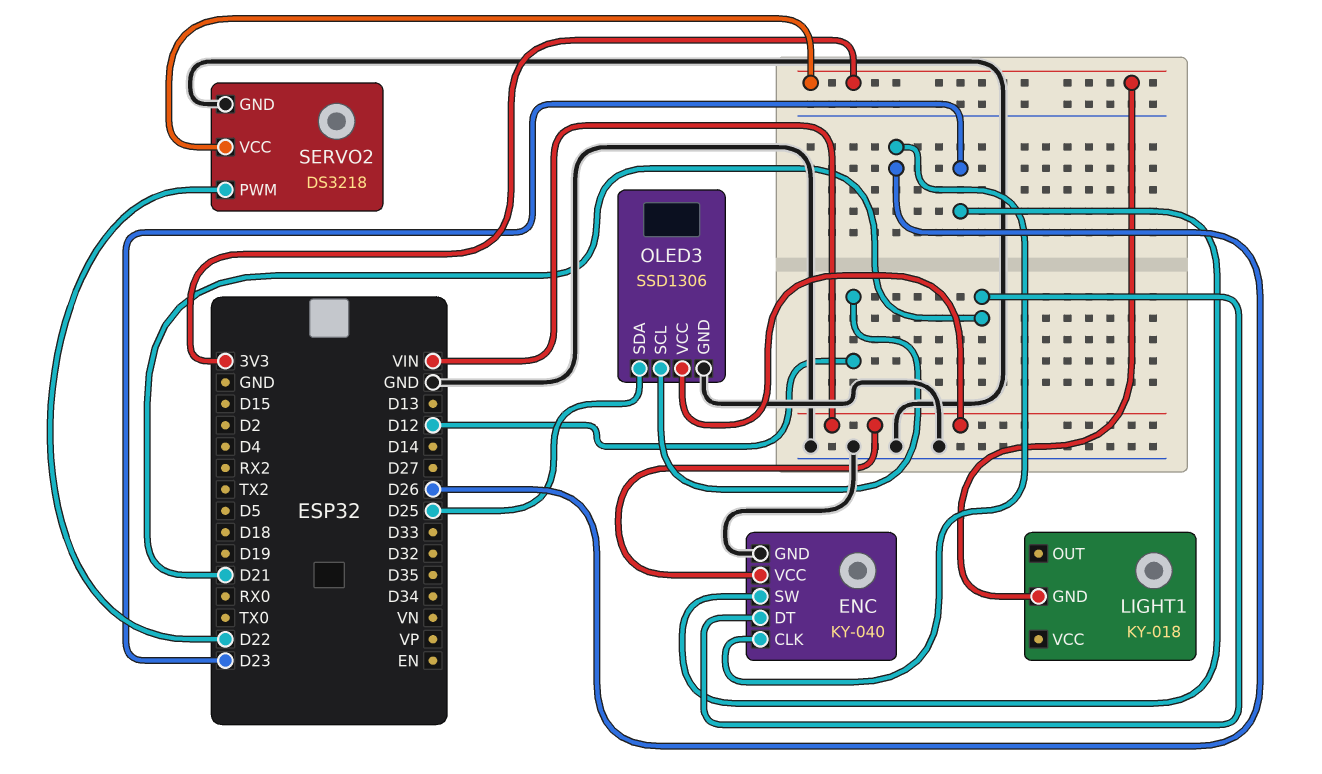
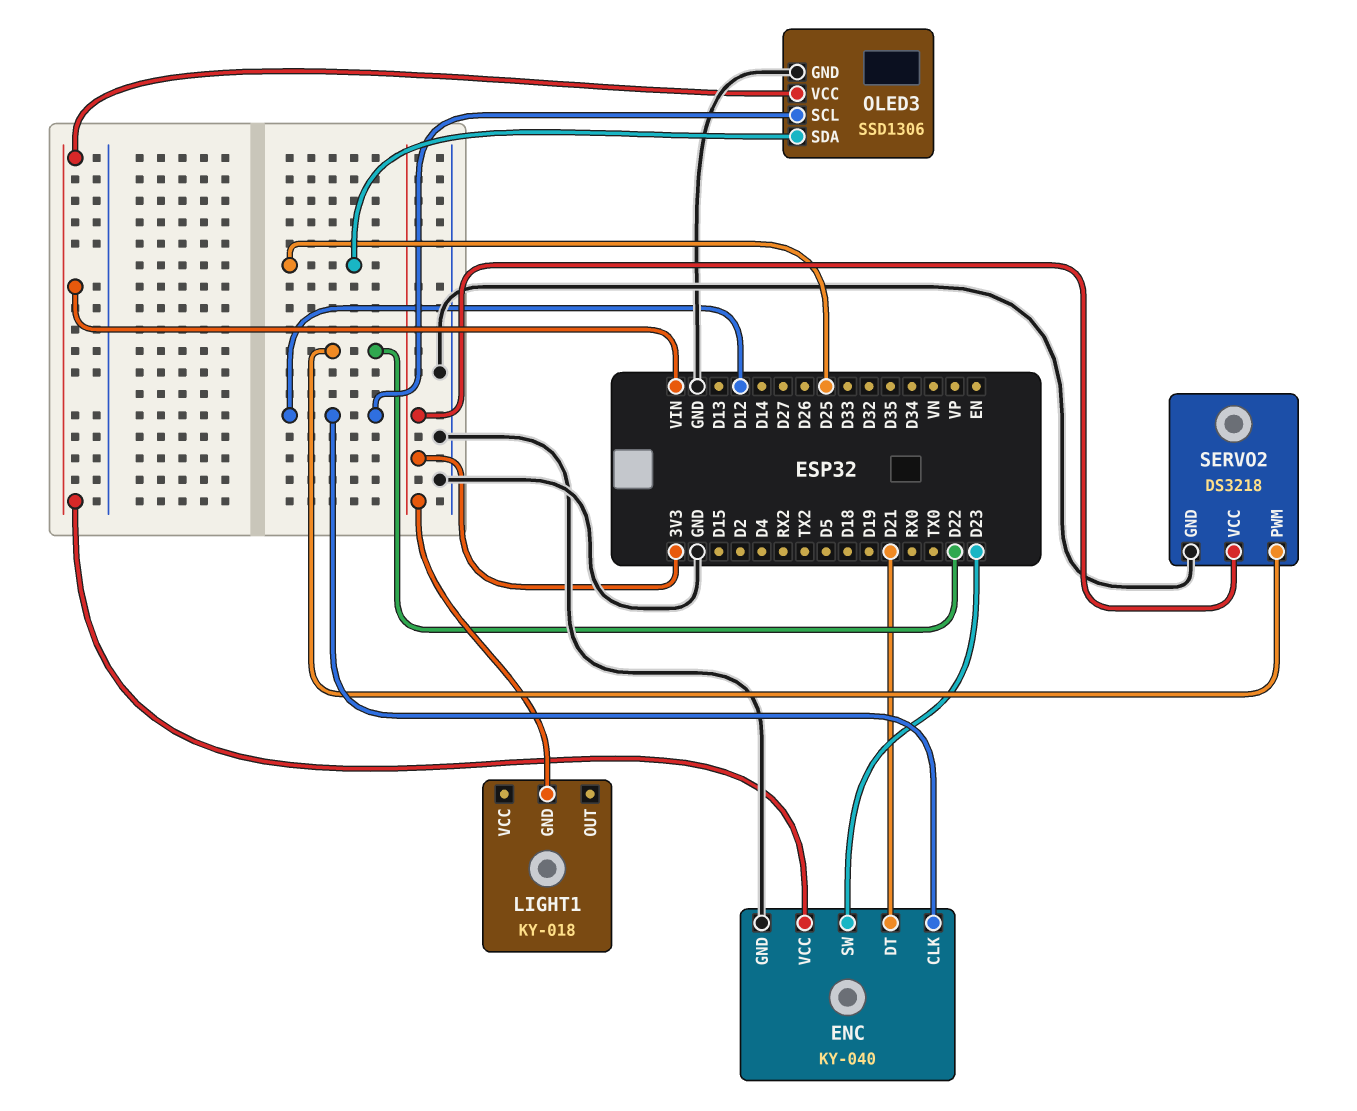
ENC pin CLK: D26 -> D12

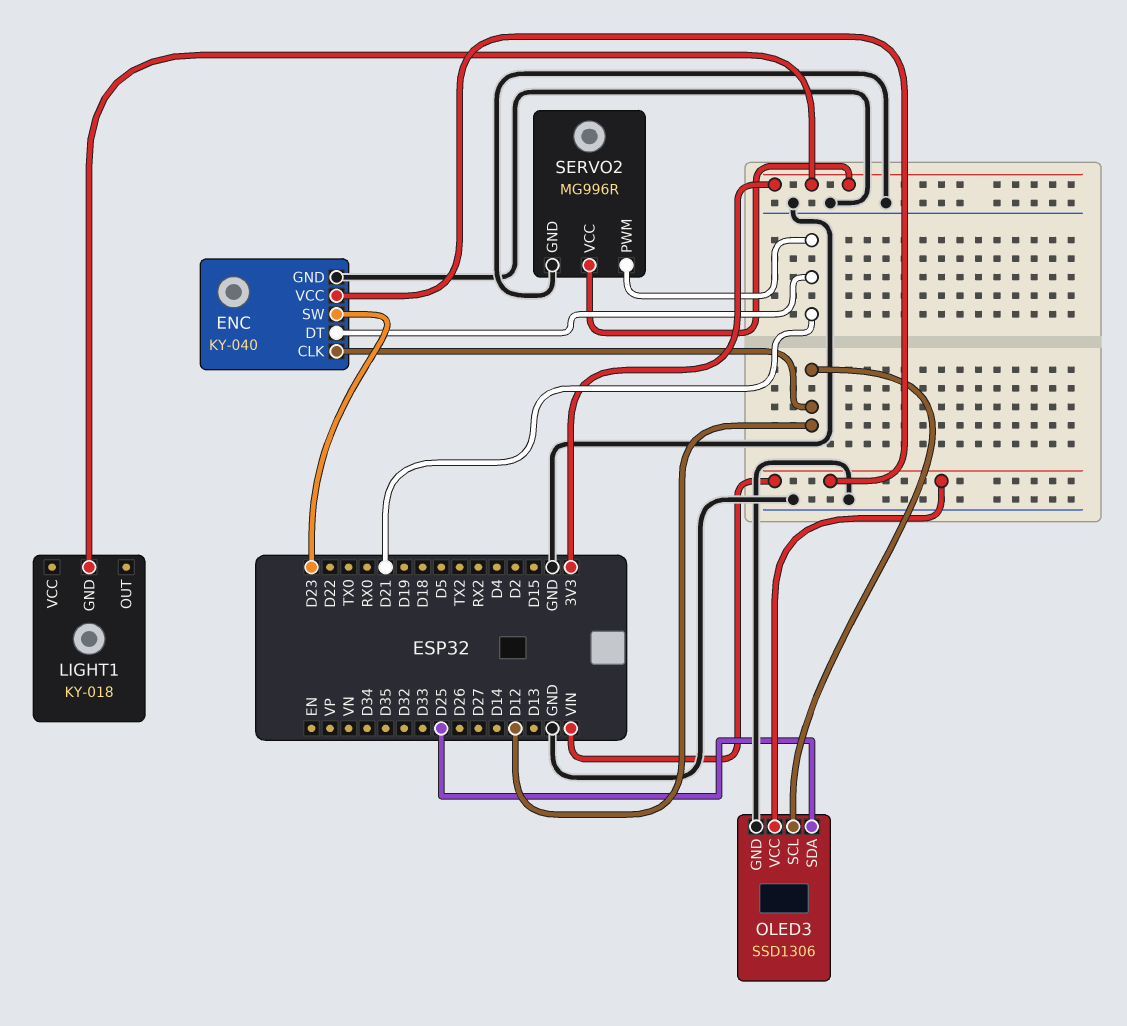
SERVO2: DS3218 -> MG996R
SERVO2 pin PWM: D22 -> D21

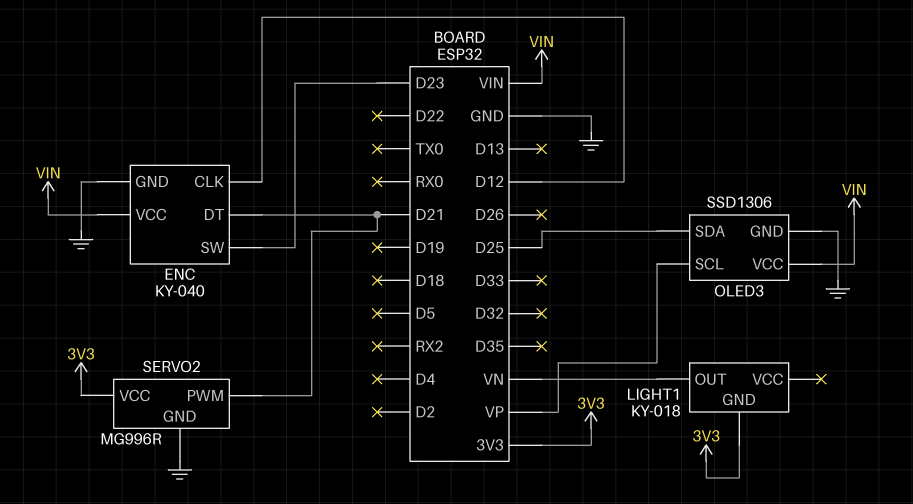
LIGHT1 pin OUT: none -> VN
OLED3 pin SCL: D12 -> VP

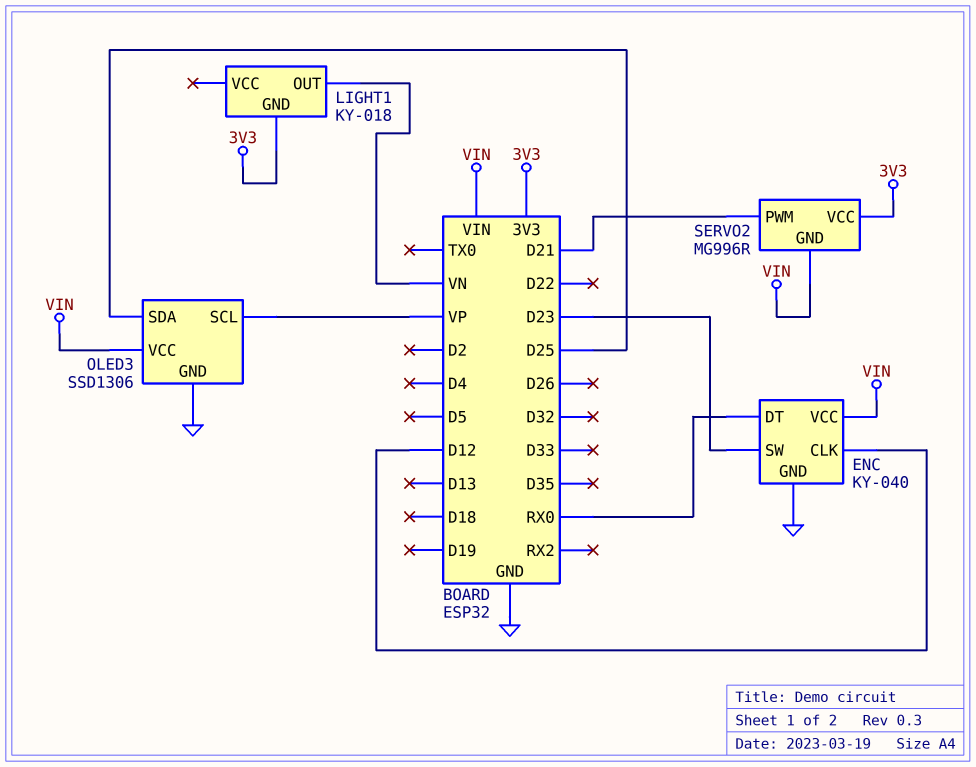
ENC pin DT: D21 -> RX0
SERVO2 pin GND: GND -> VIN

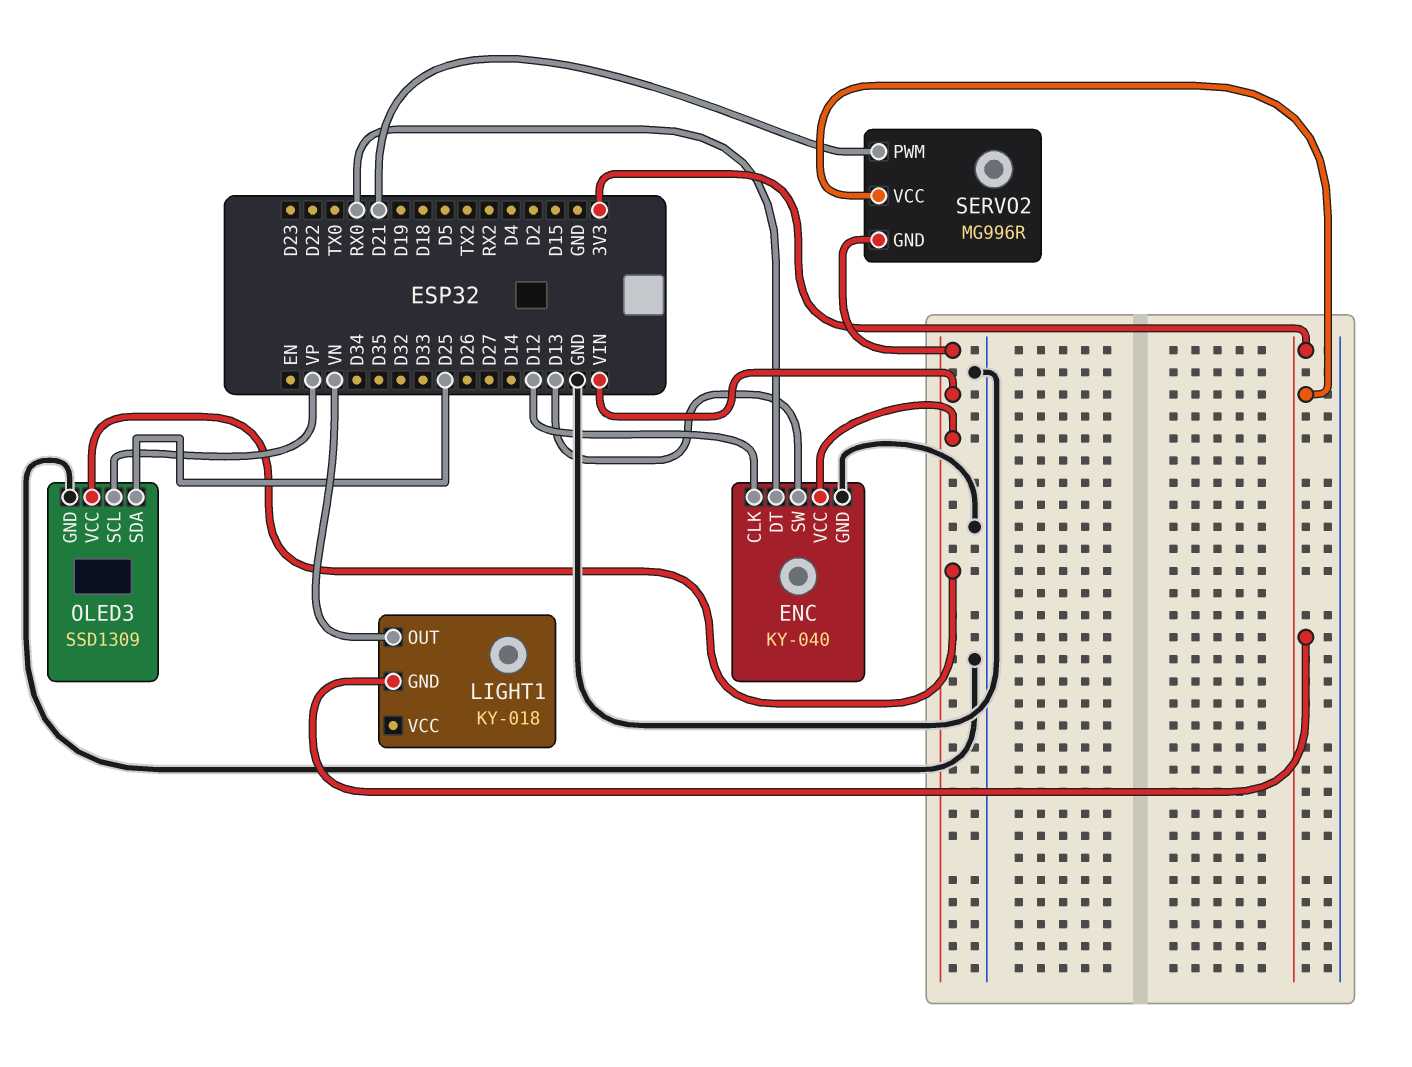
ENC pin SW: D23 -> D13
OLED3: SSD1306 -> SSD1309

